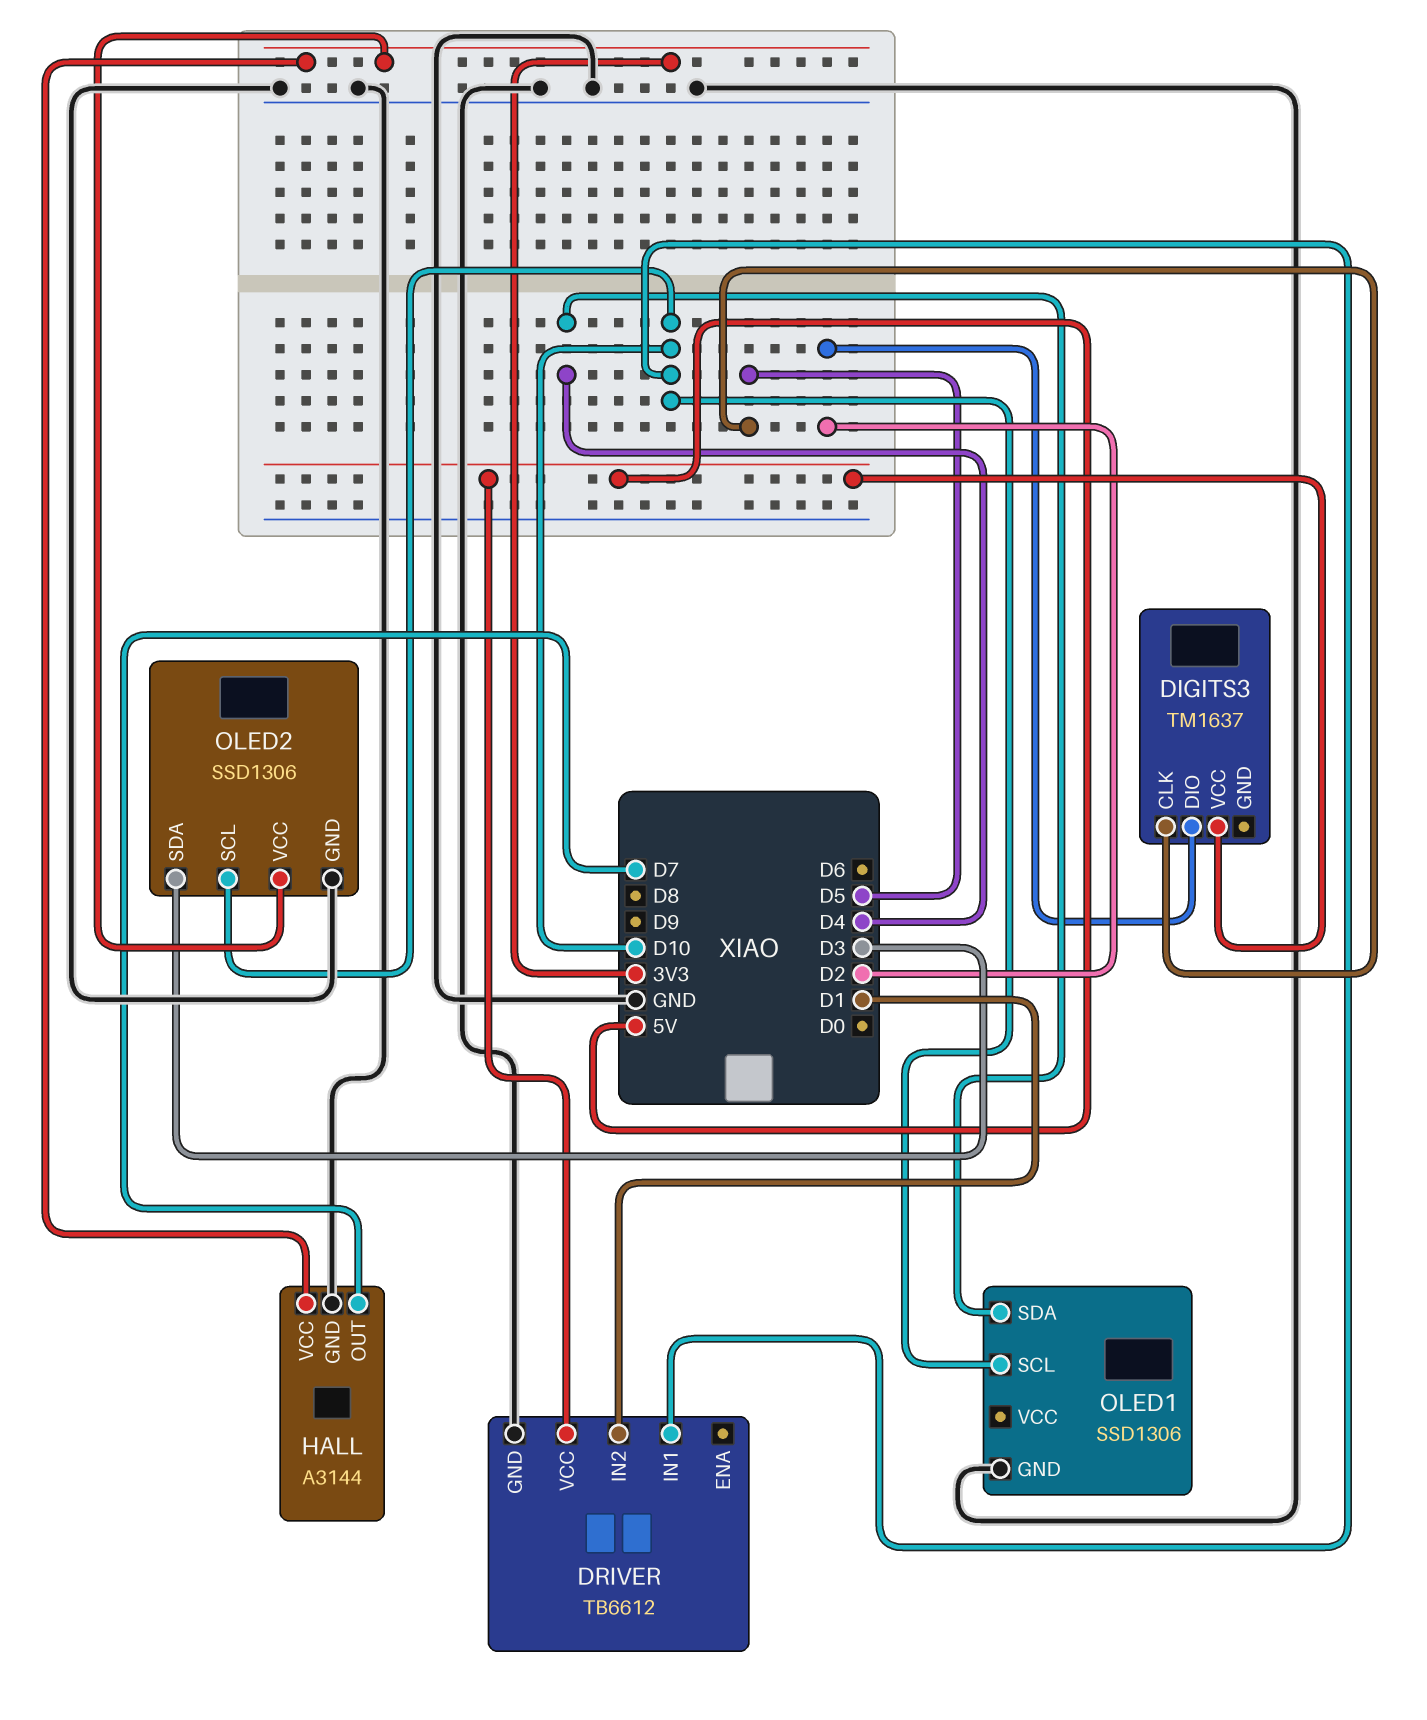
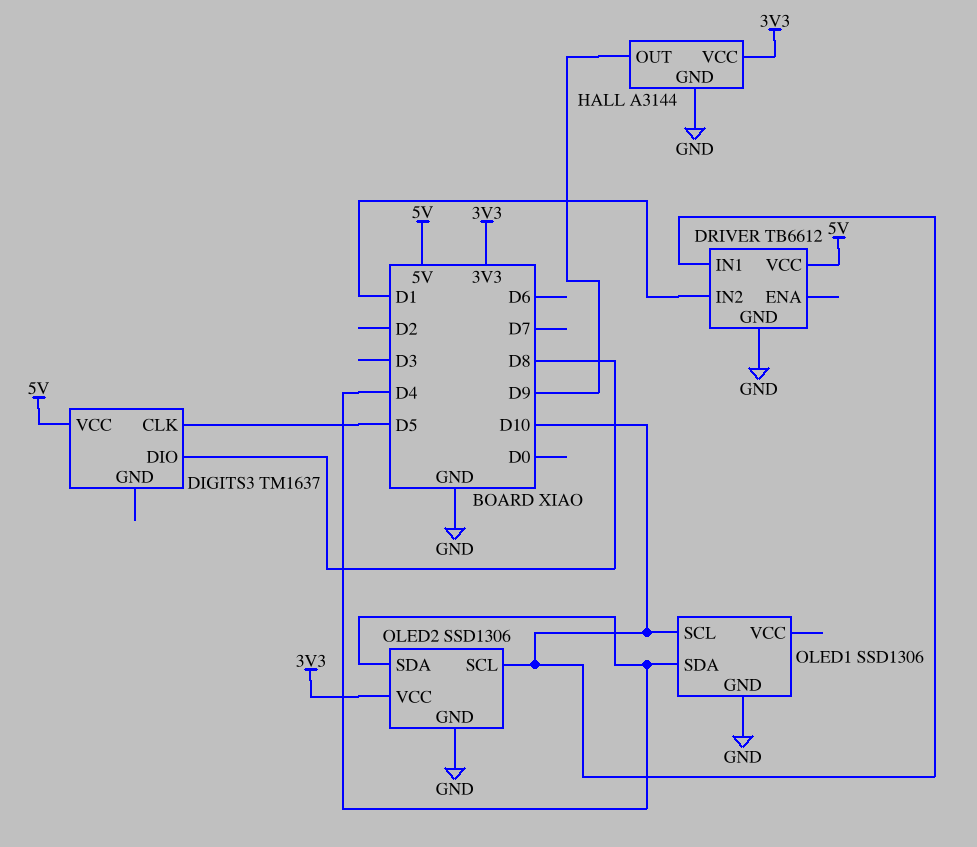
DIGITS3 pin DIO: D2 -> D8
HALL pin OUT: D7 -> D9
OLED2 pin SDA: D3 -> D4

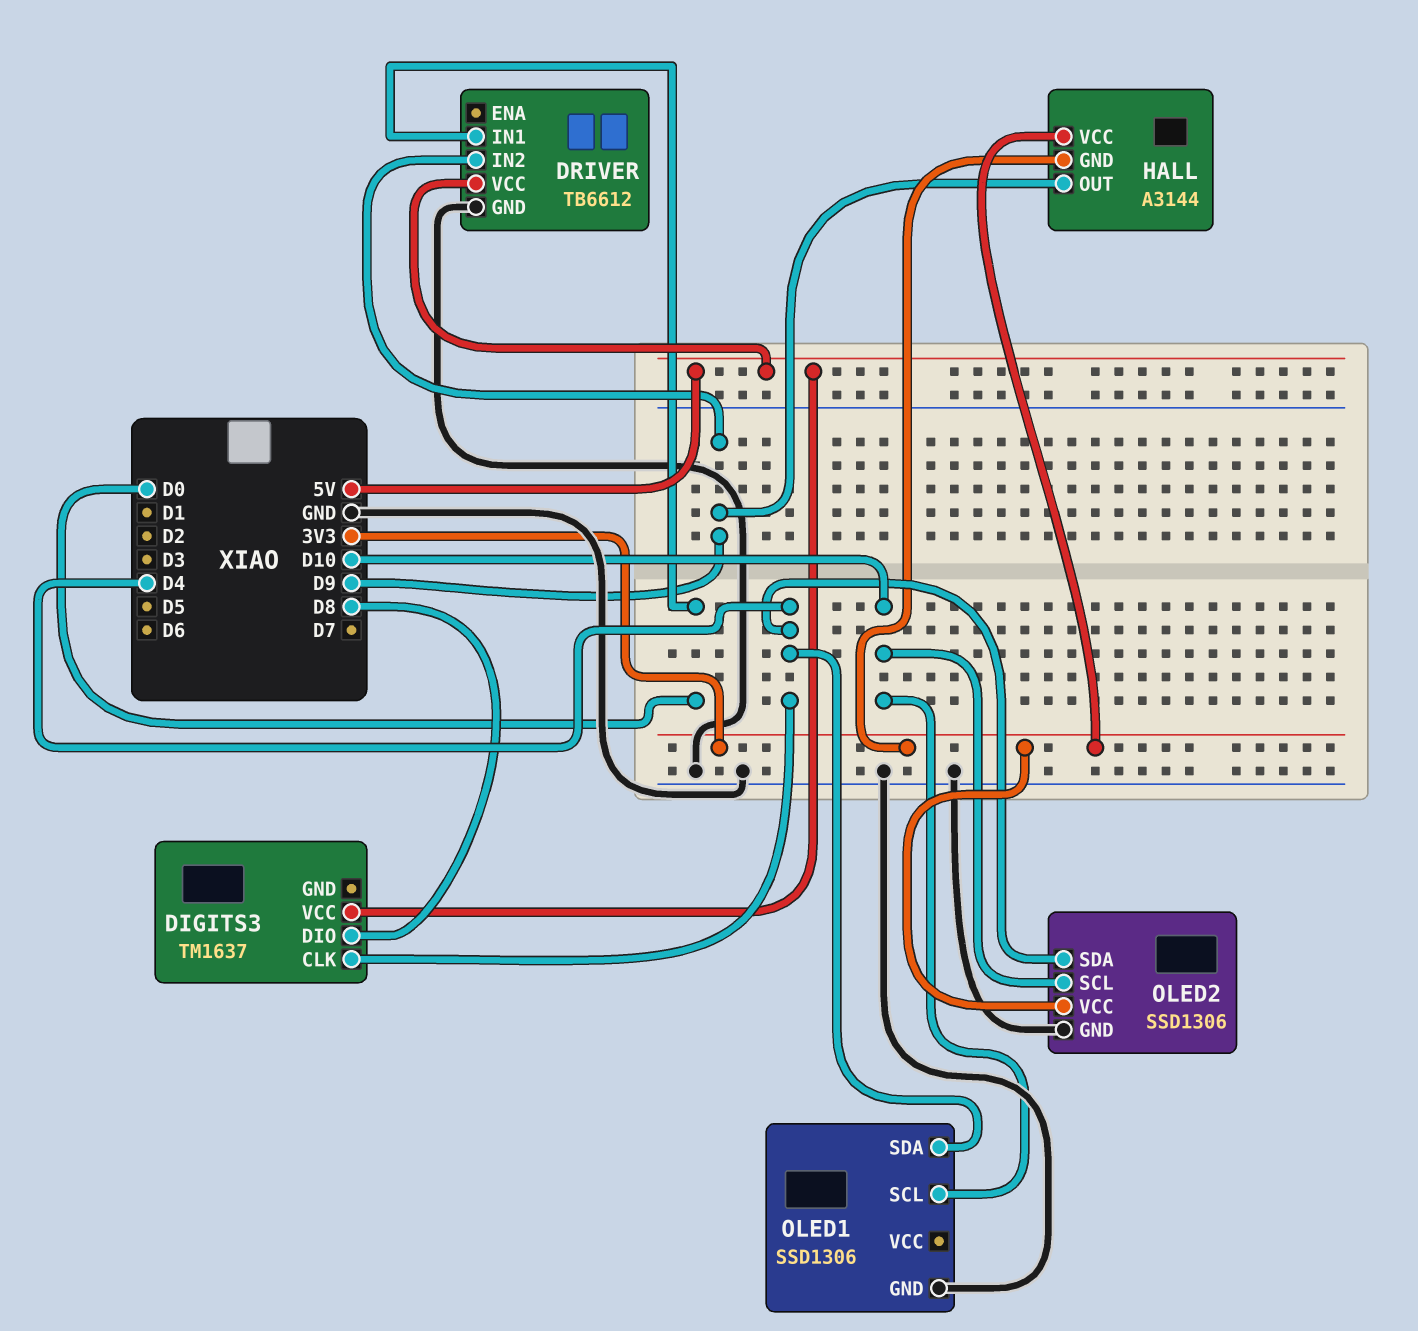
DIGITS3 pin CLK: D5 -> D4
DRIVER pin IN1: D10 -> D0
DRIVER pin IN2: D1 -> D9
HALL pin GND: GND -> 3V3

